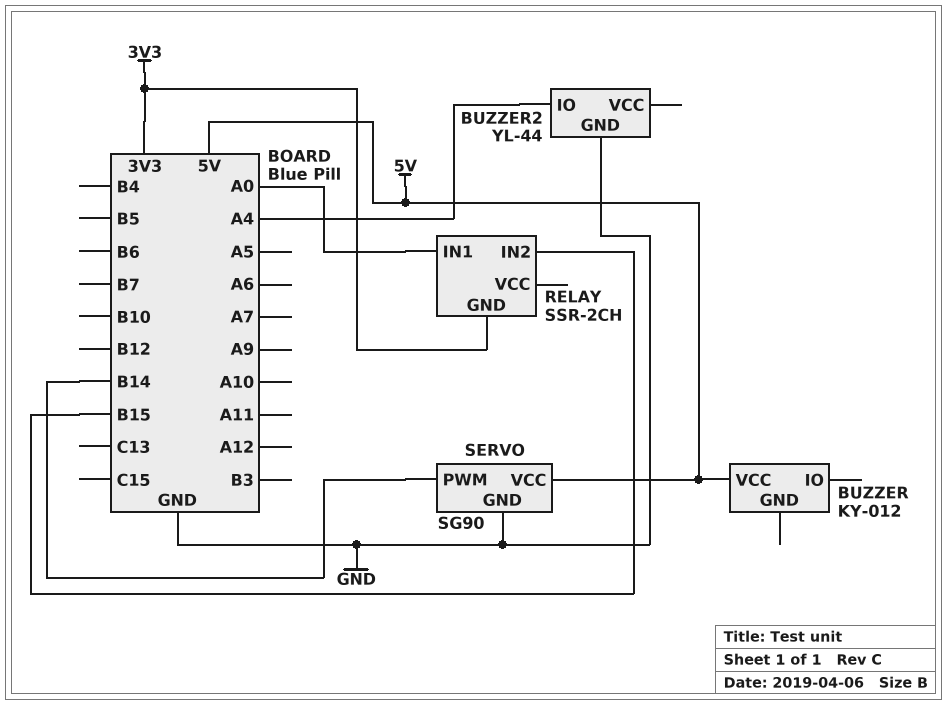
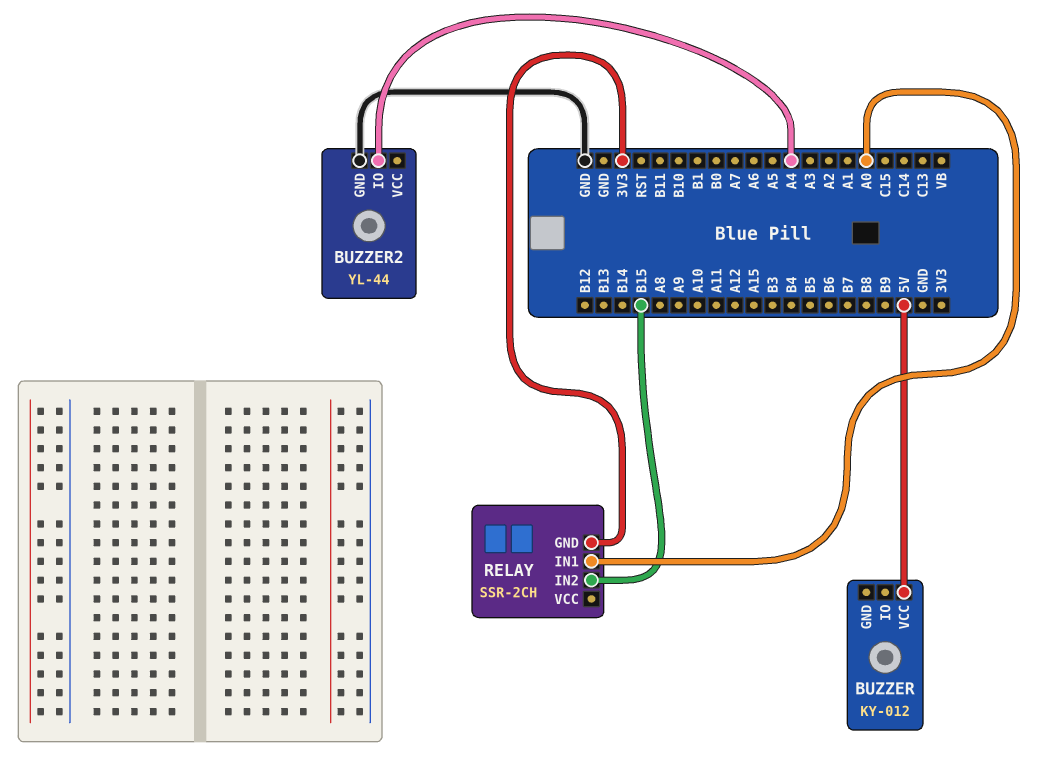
SERVO: SG90 -> none
SERVO pin GND: GND -> none
SERVO pin PWM: B14 -> none
SERVO pin VCC: 5V -> none

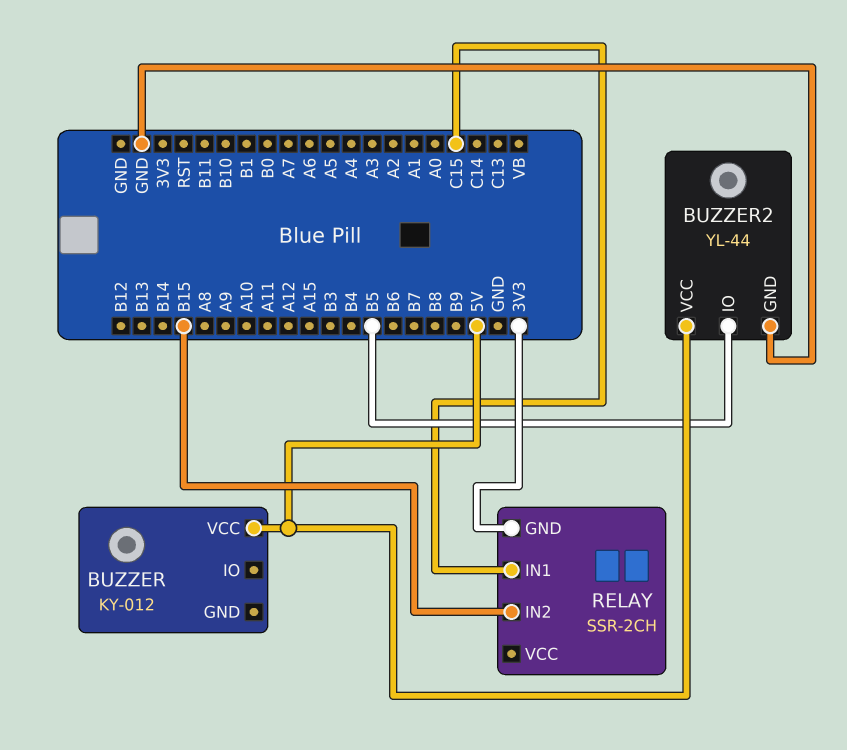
BUZZER2 pin IO: A4 -> B5
BUZZER2 pin VCC: none -> 5V
RELAY pin IN1: A0 -> C15

